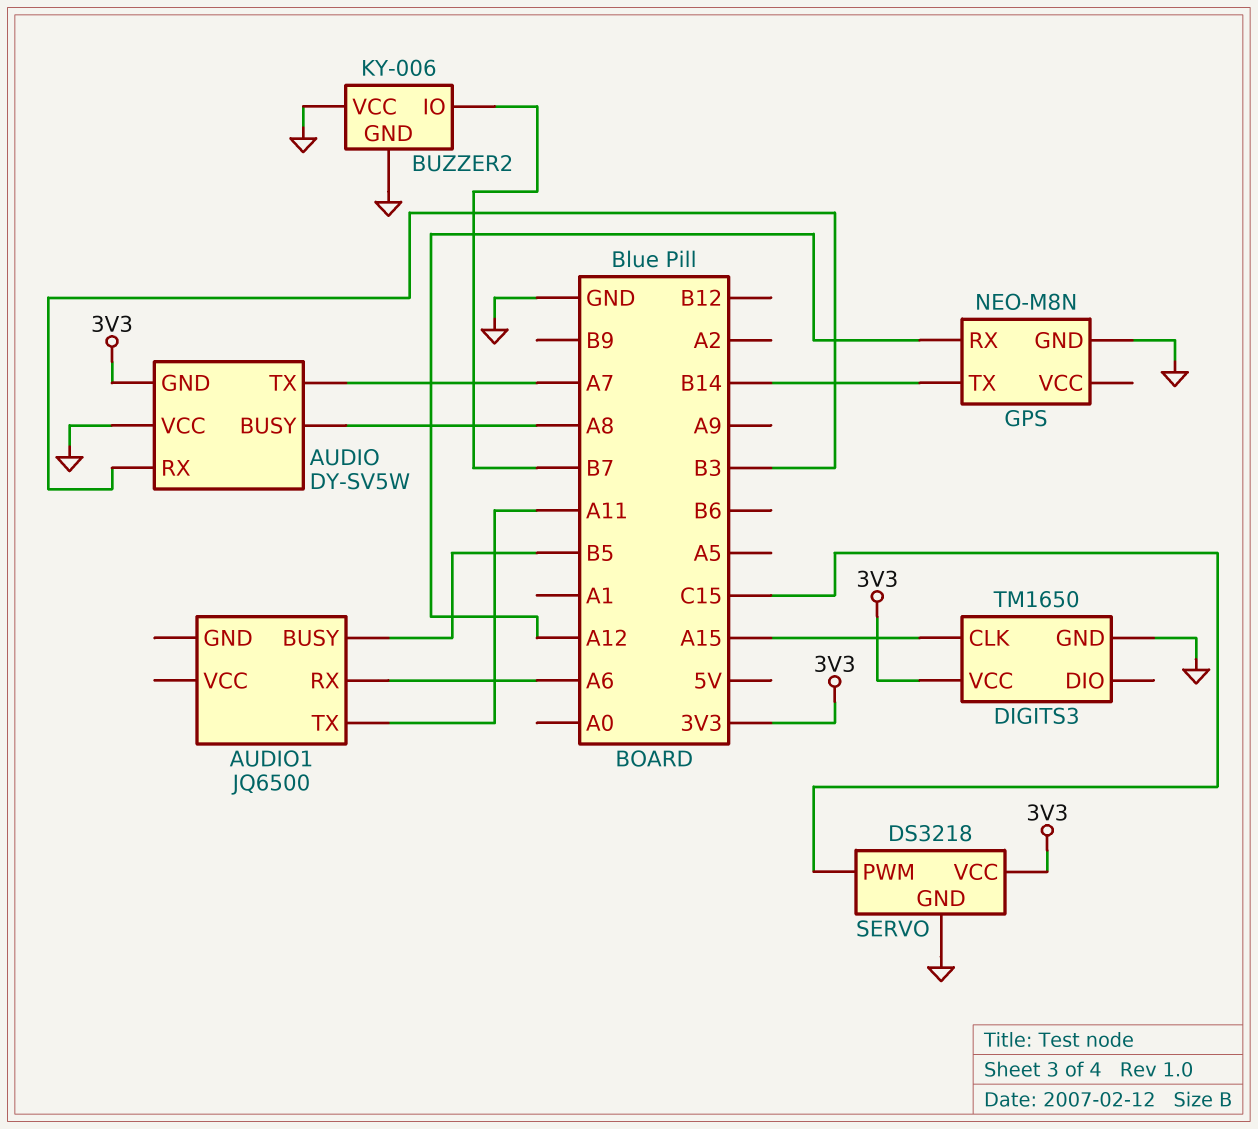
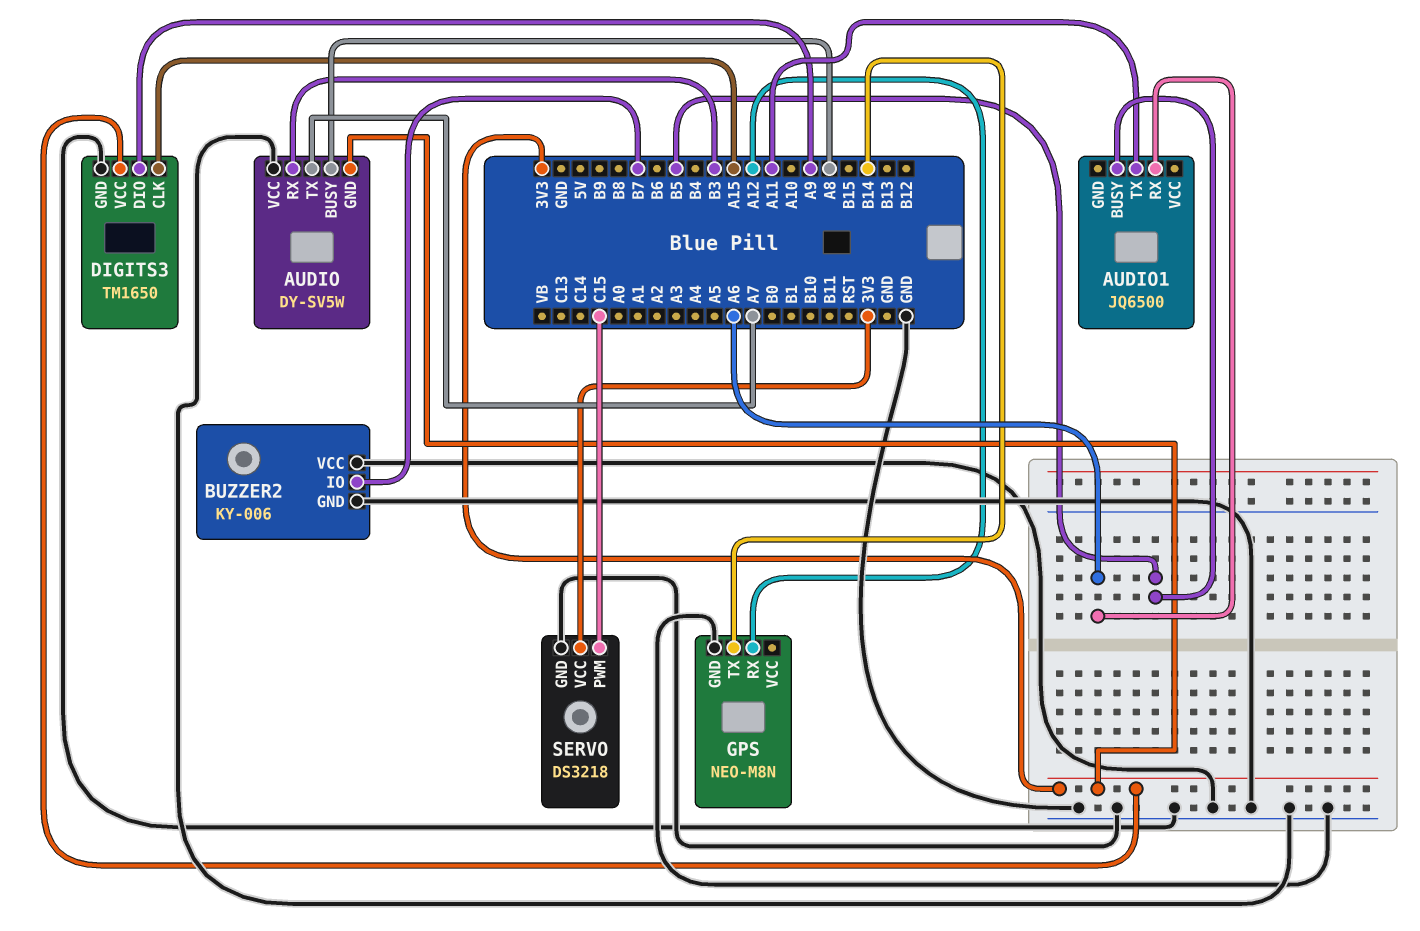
DIGITS3 pin DIO: none -> A9

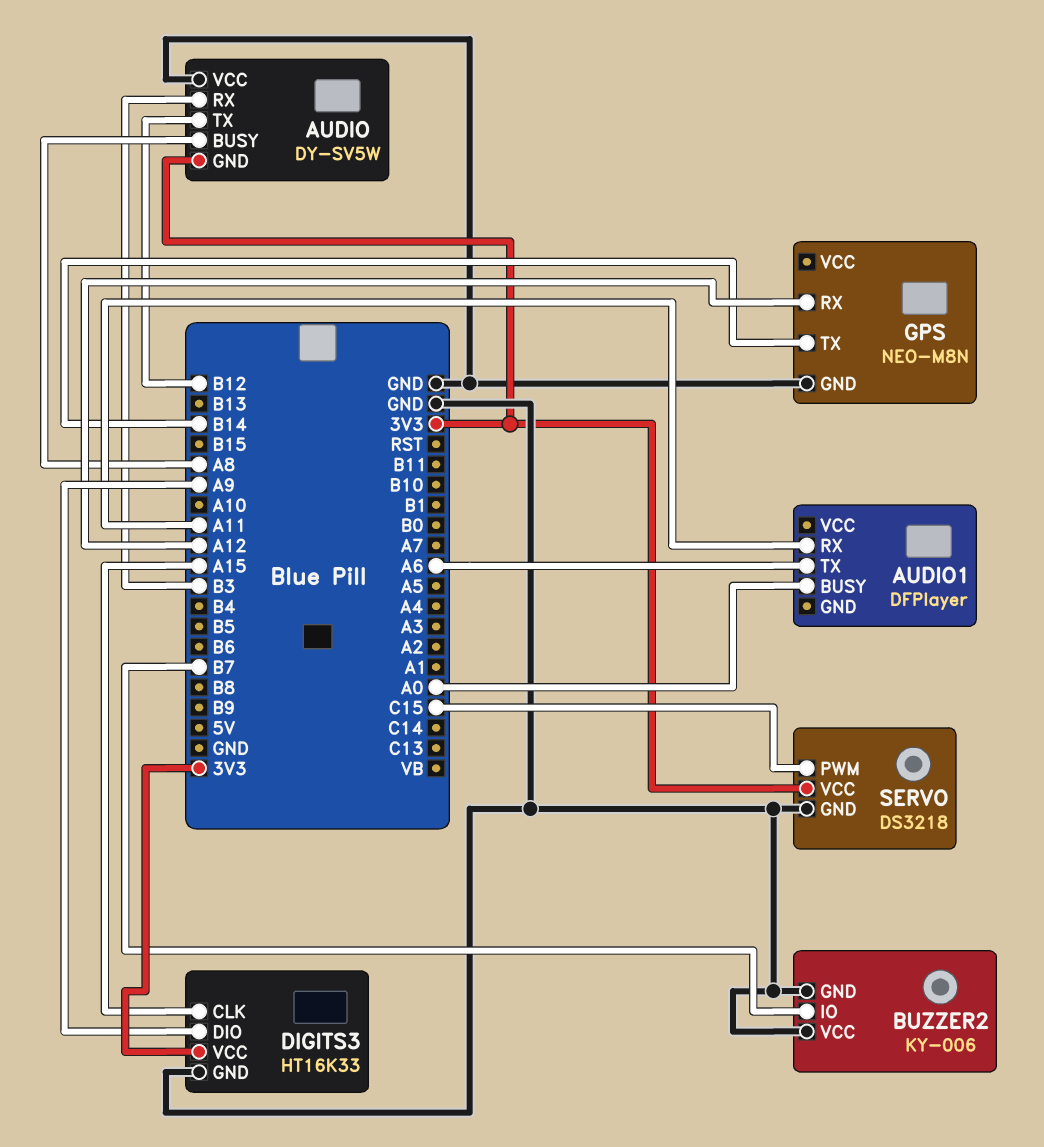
AUDIO pin TX: A7 -> B12
AUDIO1: JQ6500 -> DFPlayer
AUDIO1 pin BUSY: B5 -> A0
AUDIO1 pin RX: A6 -> A11
AUDIO1 pin TX: A11 -> A6
DIGITS3: TM1650 -> HT16K33

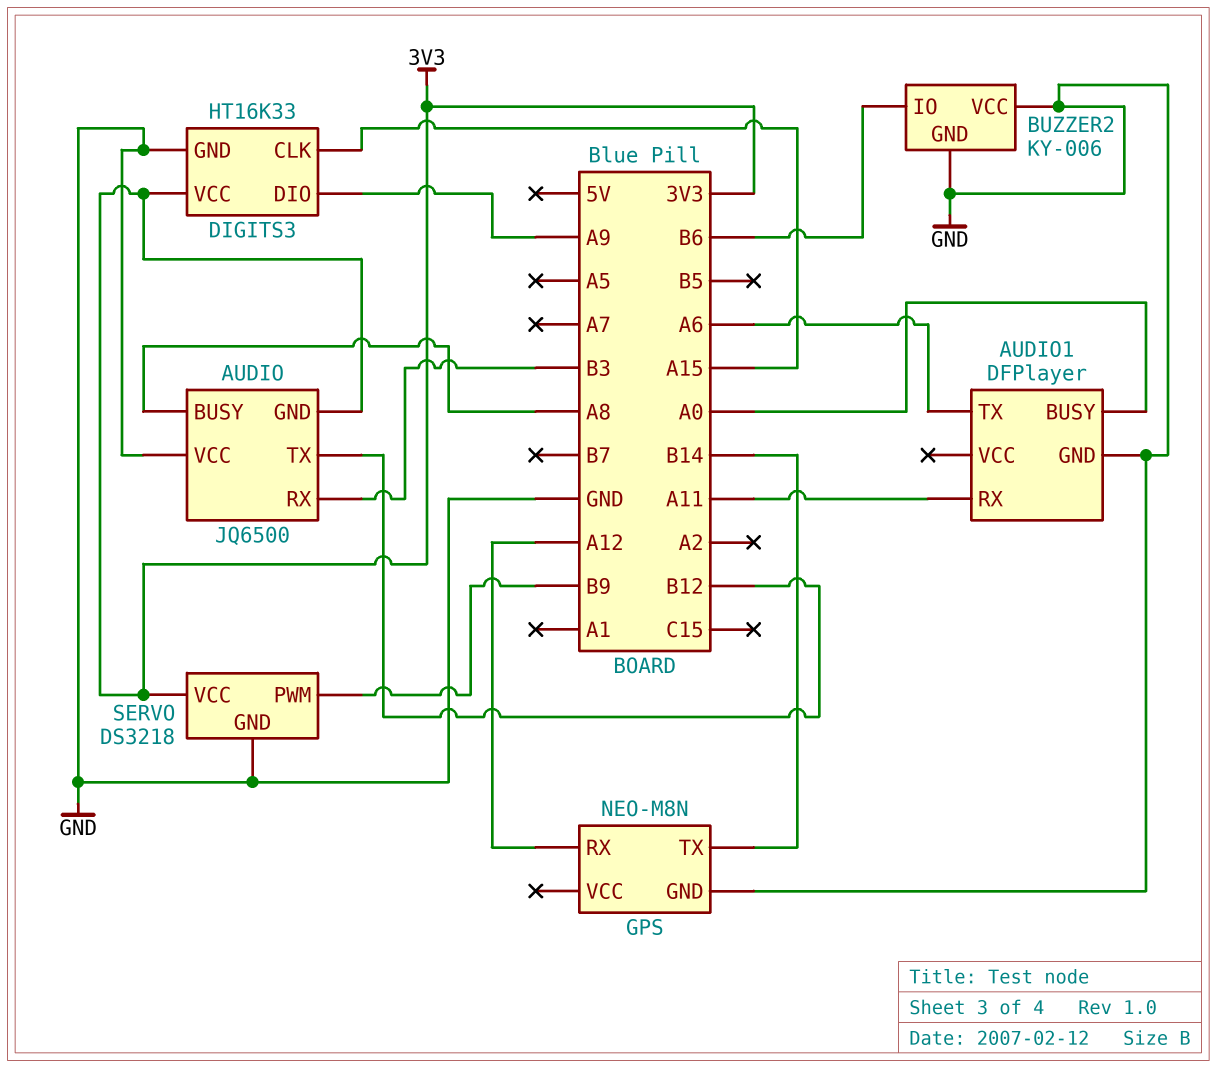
AUDIO: DY-SV5W -> JQ6500
AUDIO1 pin GND: none -> GND
BUZZER2 pin IO: B7 -> B6
SERVO pin PWM: C15 -> B9

